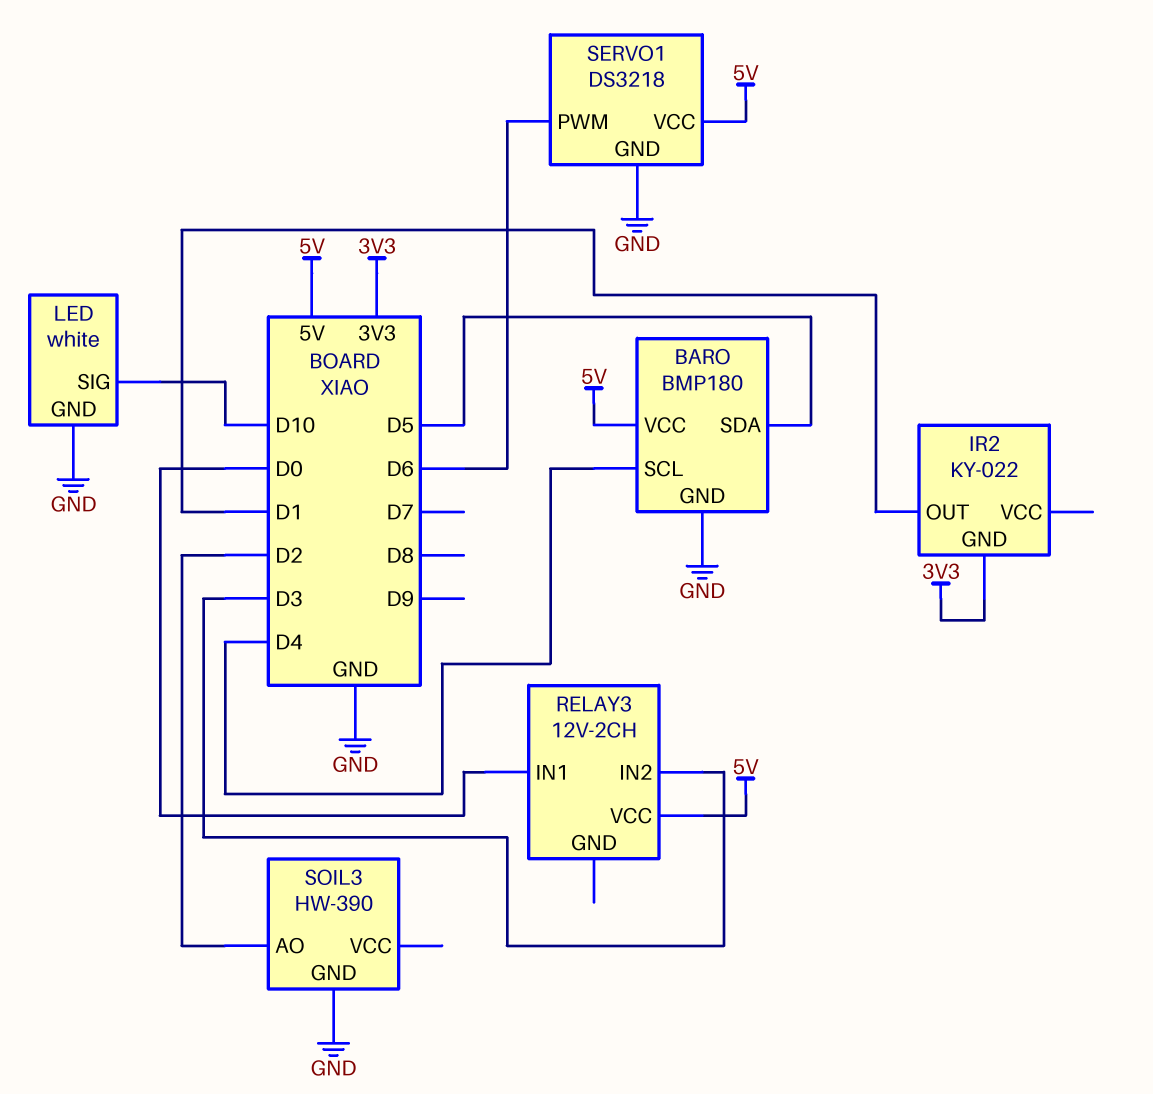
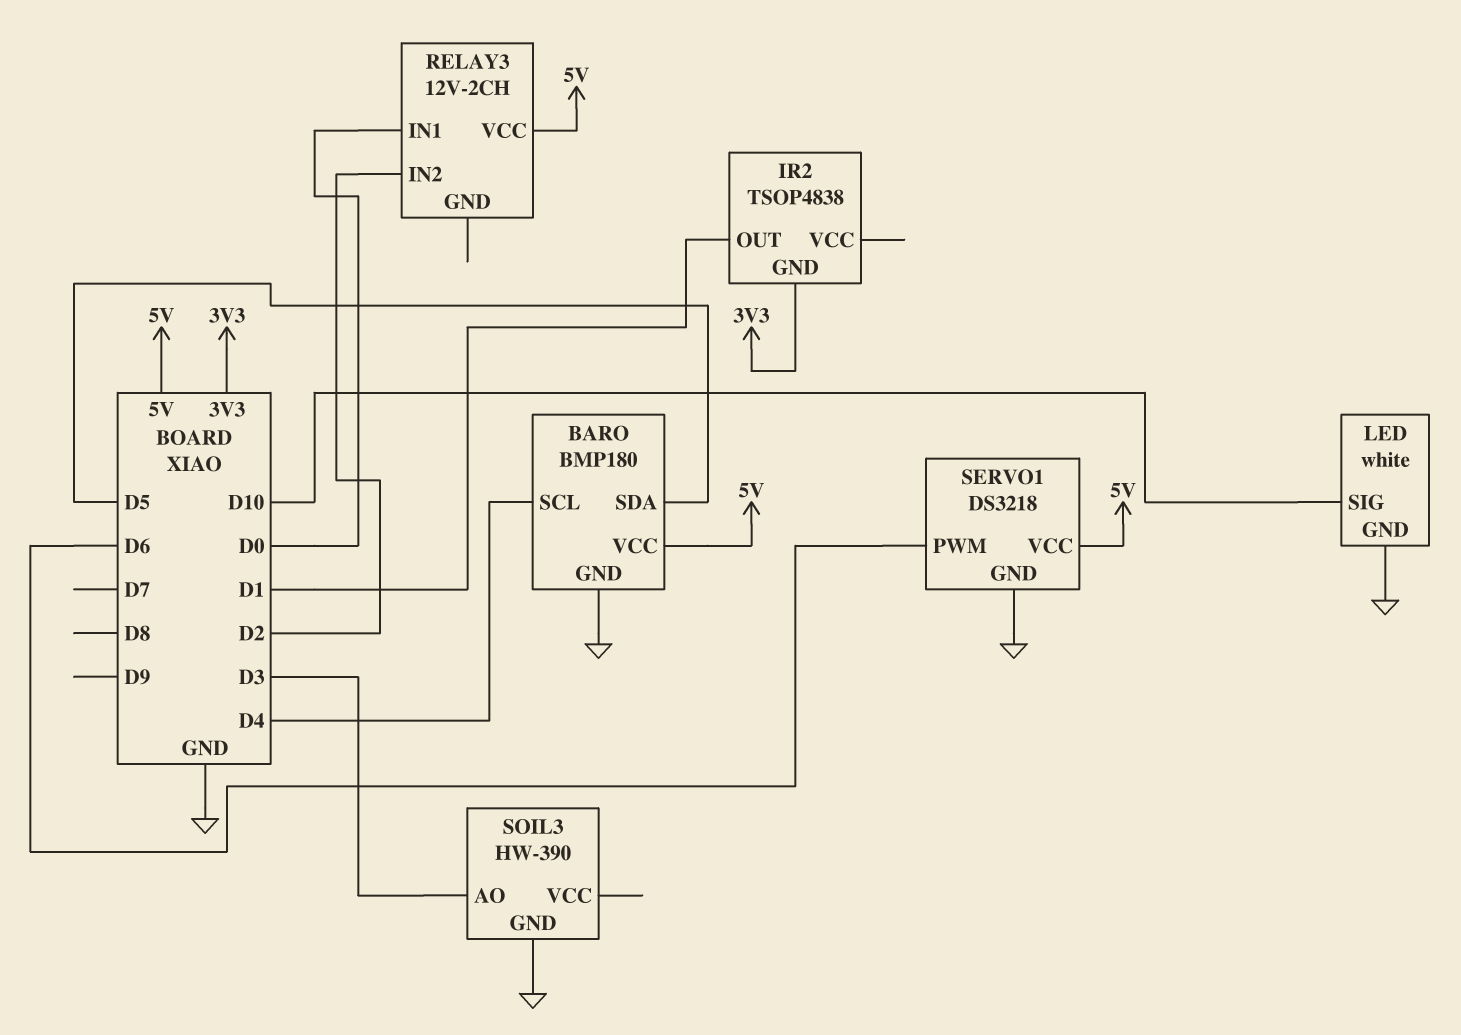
IR2: KY-022 -> TSOP4838
RELAY3 pin IN2: D3 -> D2
SOIL3 pin AO: D2 -> D3

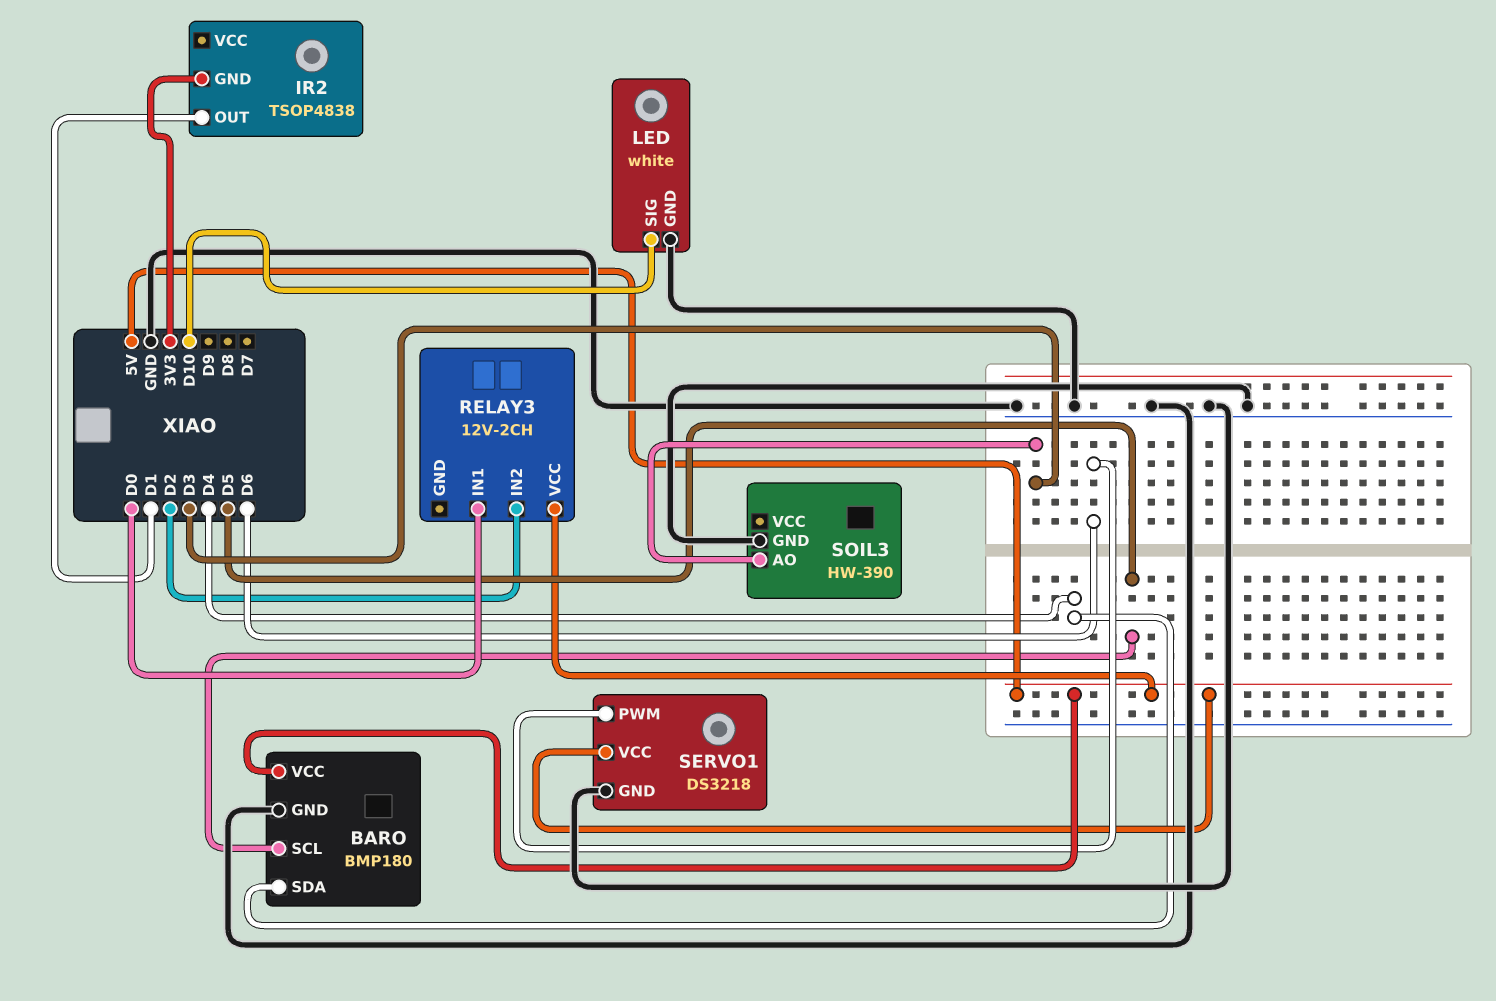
BARO pin SCL: D4 -> D5
BARO pin SDA: D5 -> D4

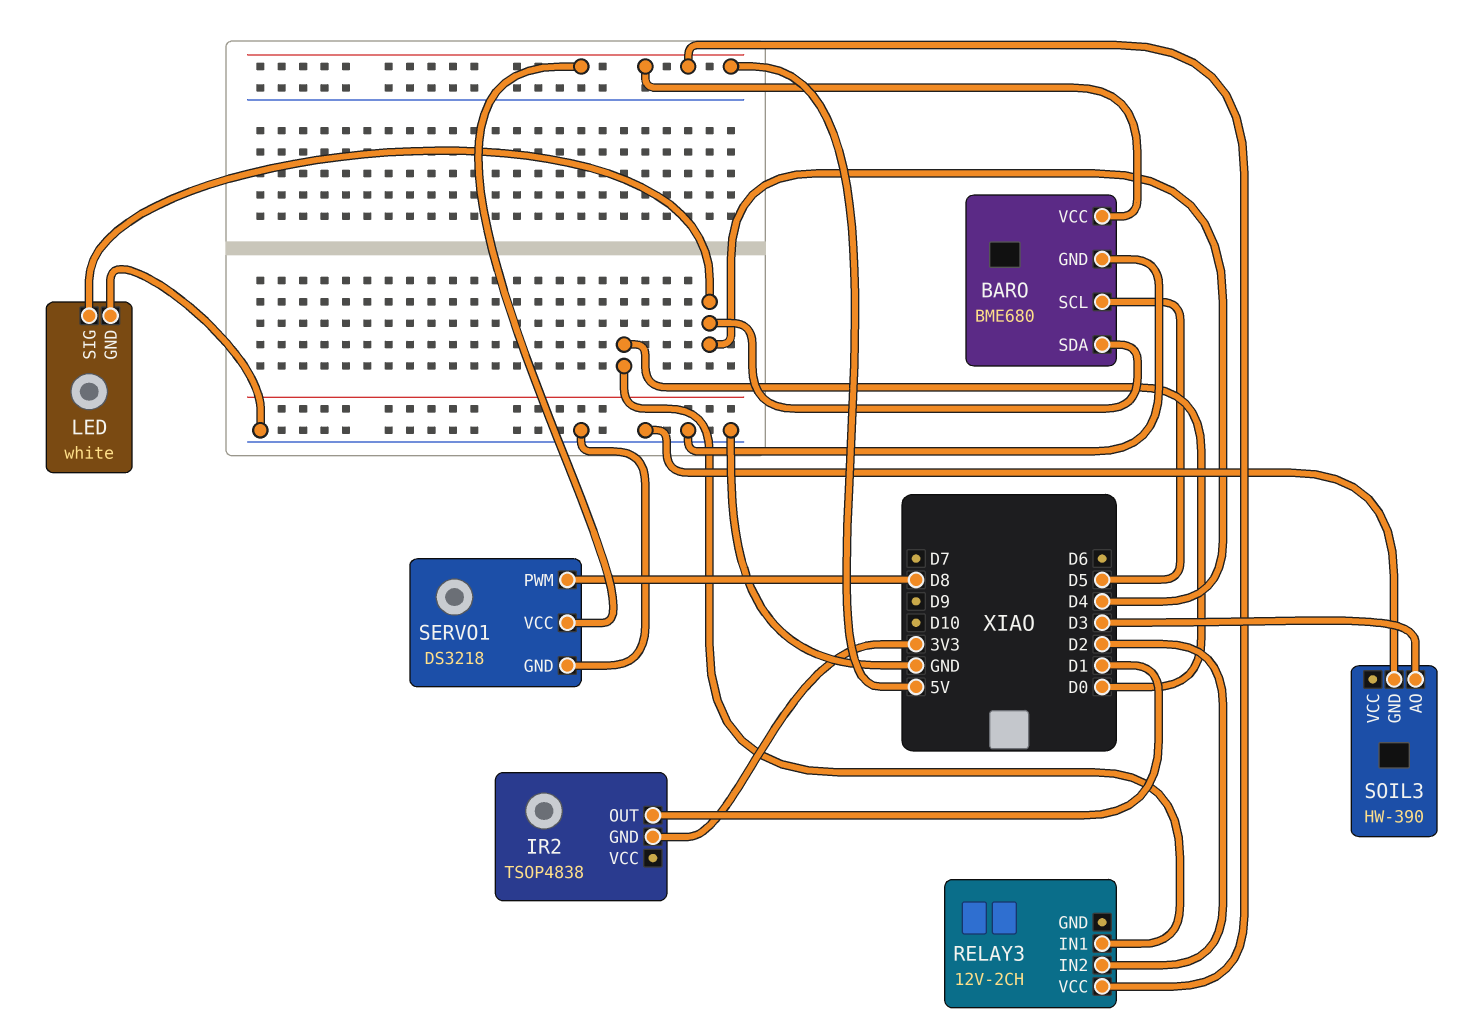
BARO: BMP180 -> BME680
LED pin SIG: D10 -> D4
SERVO1 pin PWM: D6 -> D8

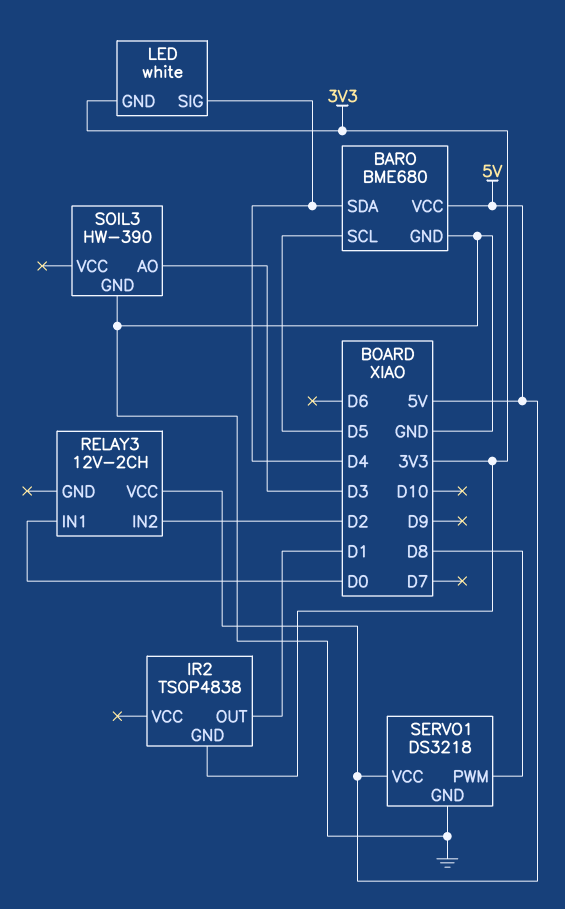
LED pin GND: GND -> 3V3

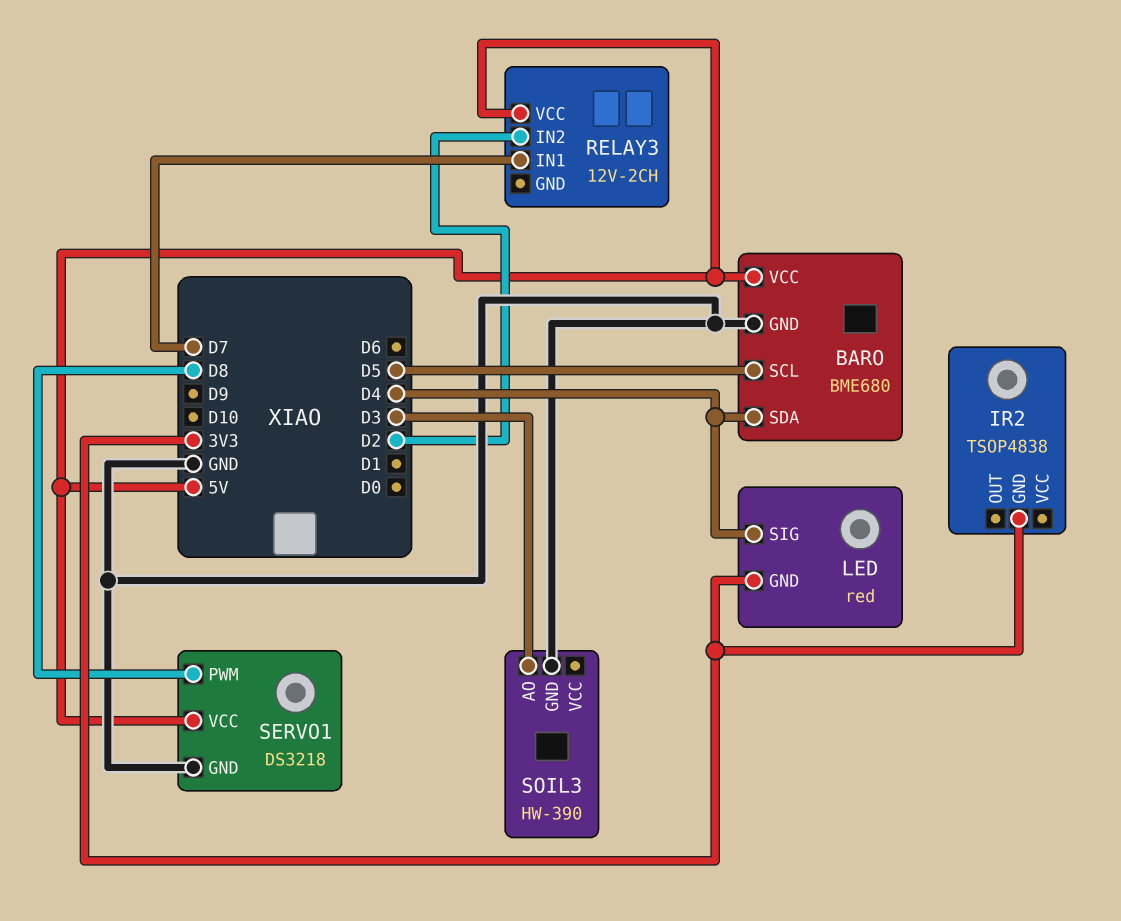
IR2 pin OUT: D1 -> none
LED: white -> red
RELAY3 pin IN1: D0 -> D7

